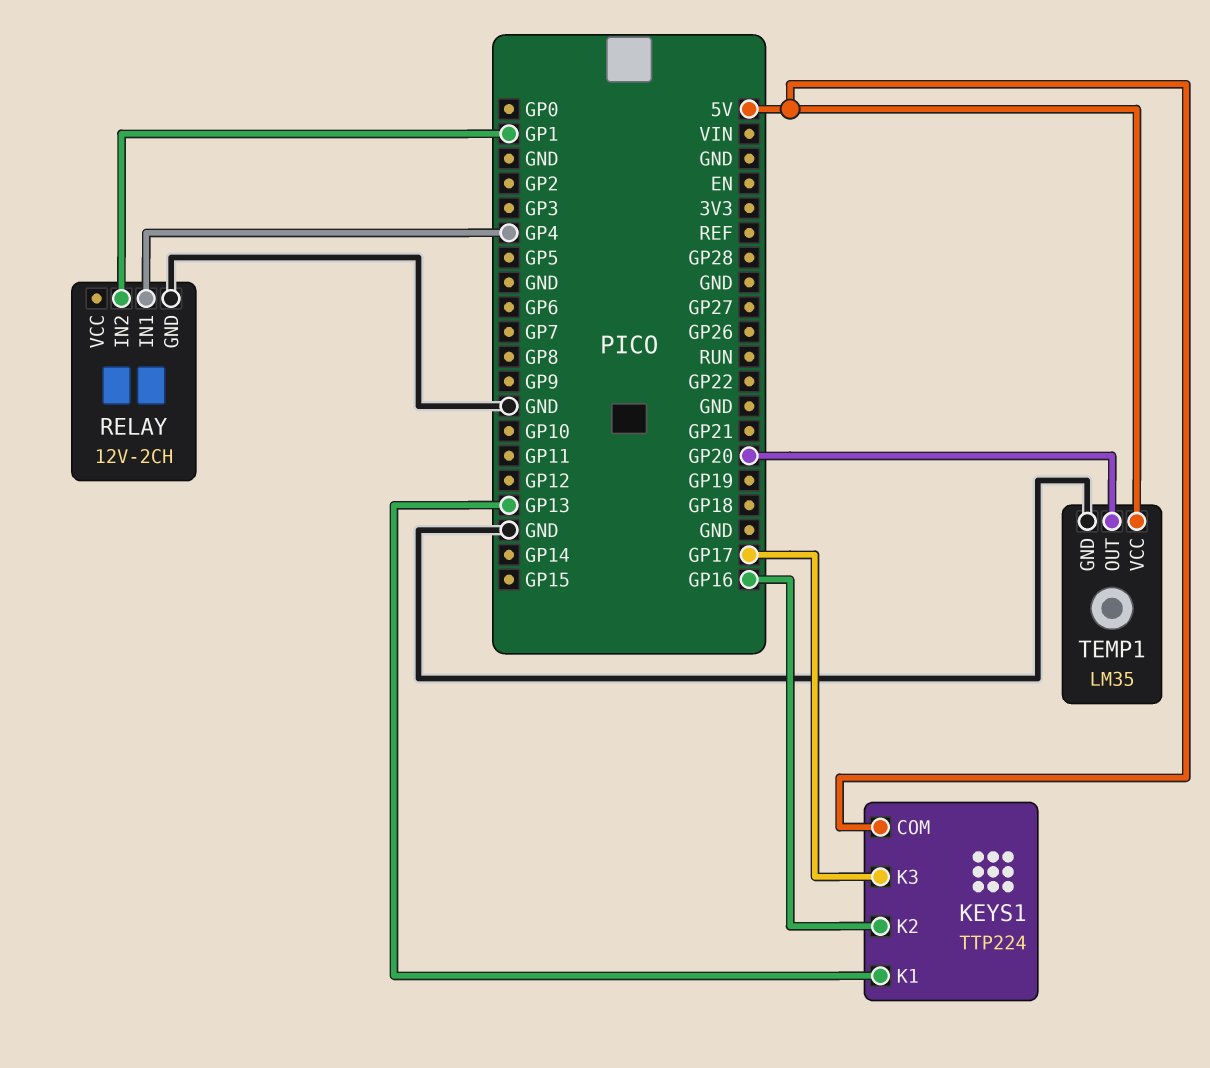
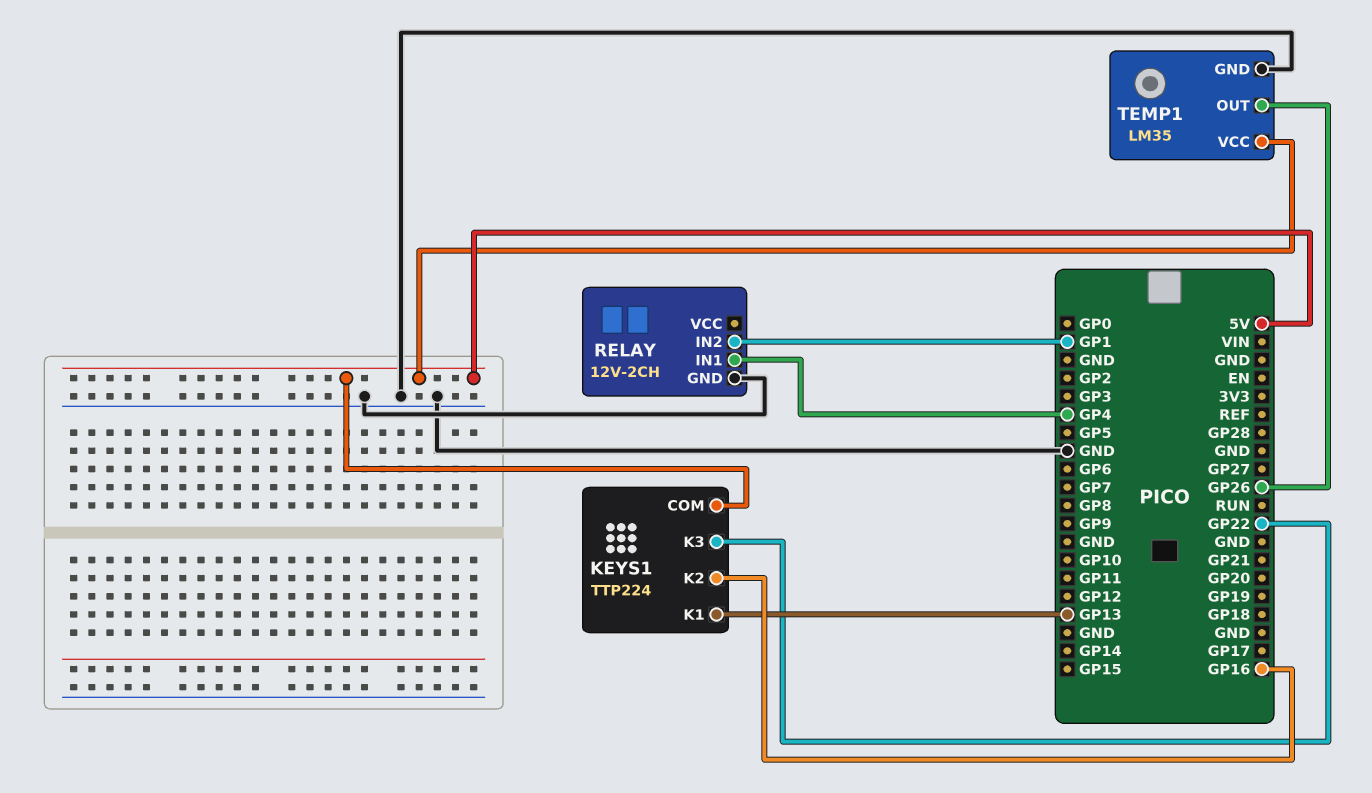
KEYS1 pin K3: GP17 -> GP22
TEMP1 pin OUT: GP20 -> GP26

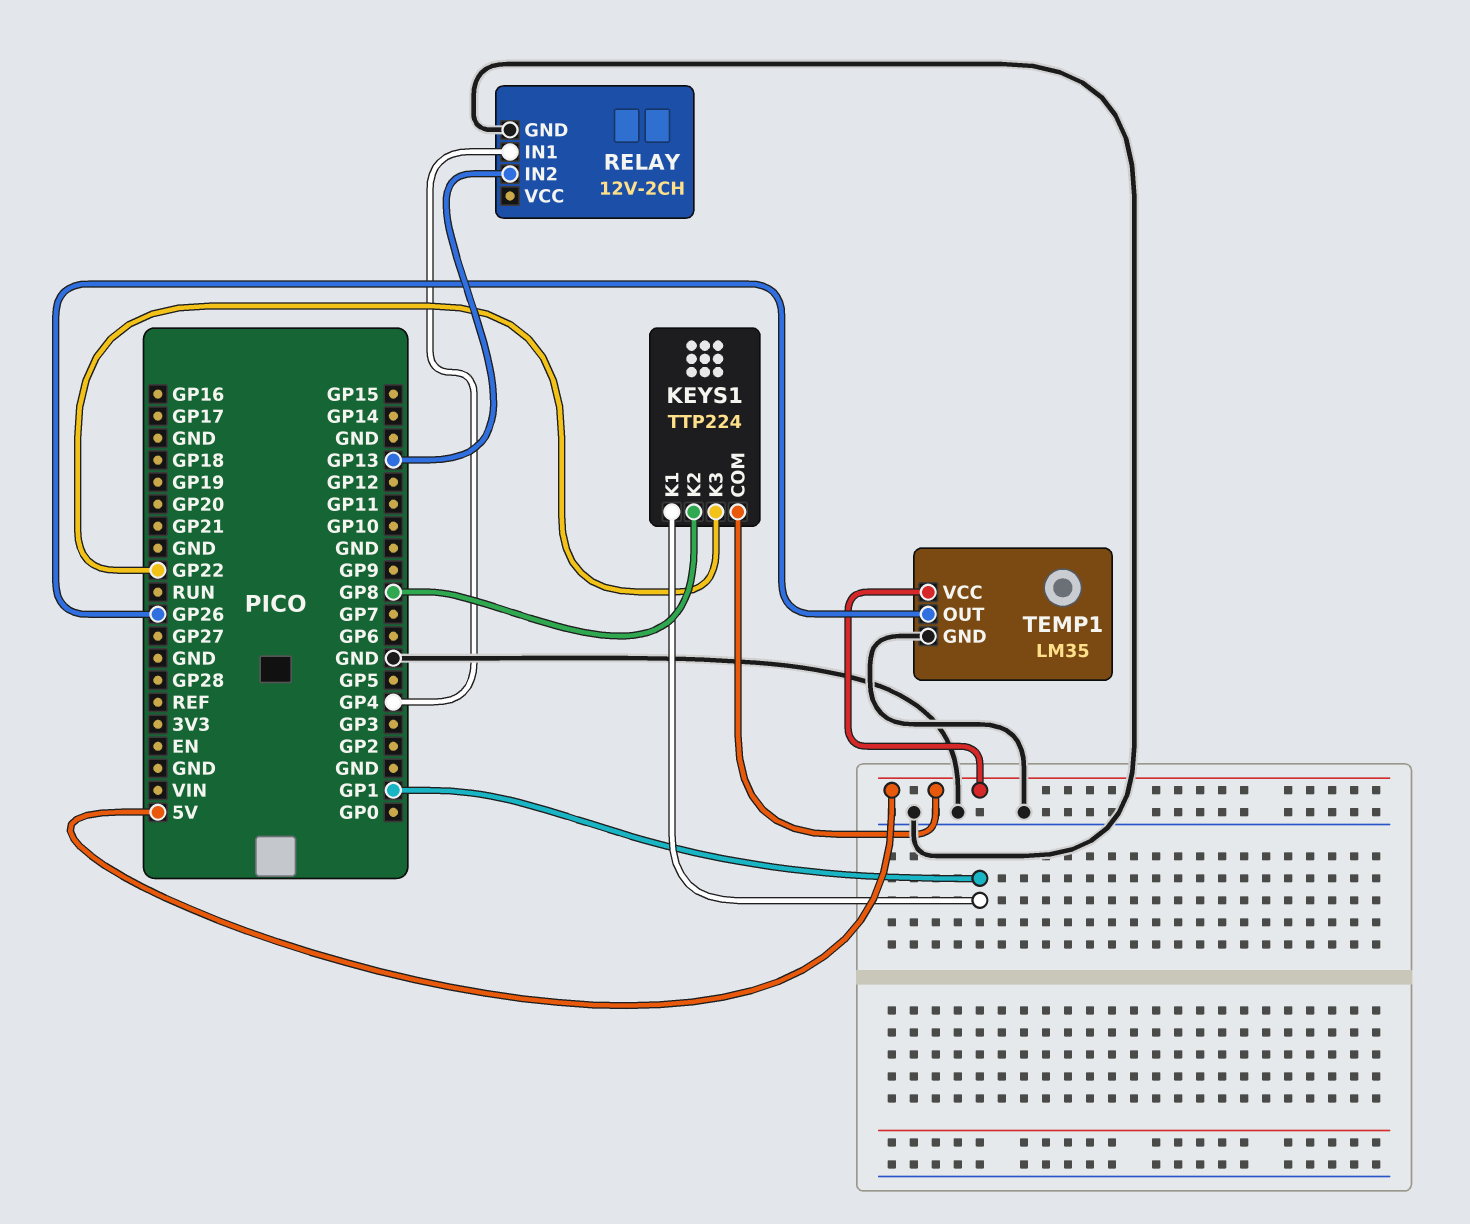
KEYS1 pin K1: GP13 -> GP1
KEYS1 pin K2: GP16 -> GP8
RELAY pin IN2: GP1 -> GP13

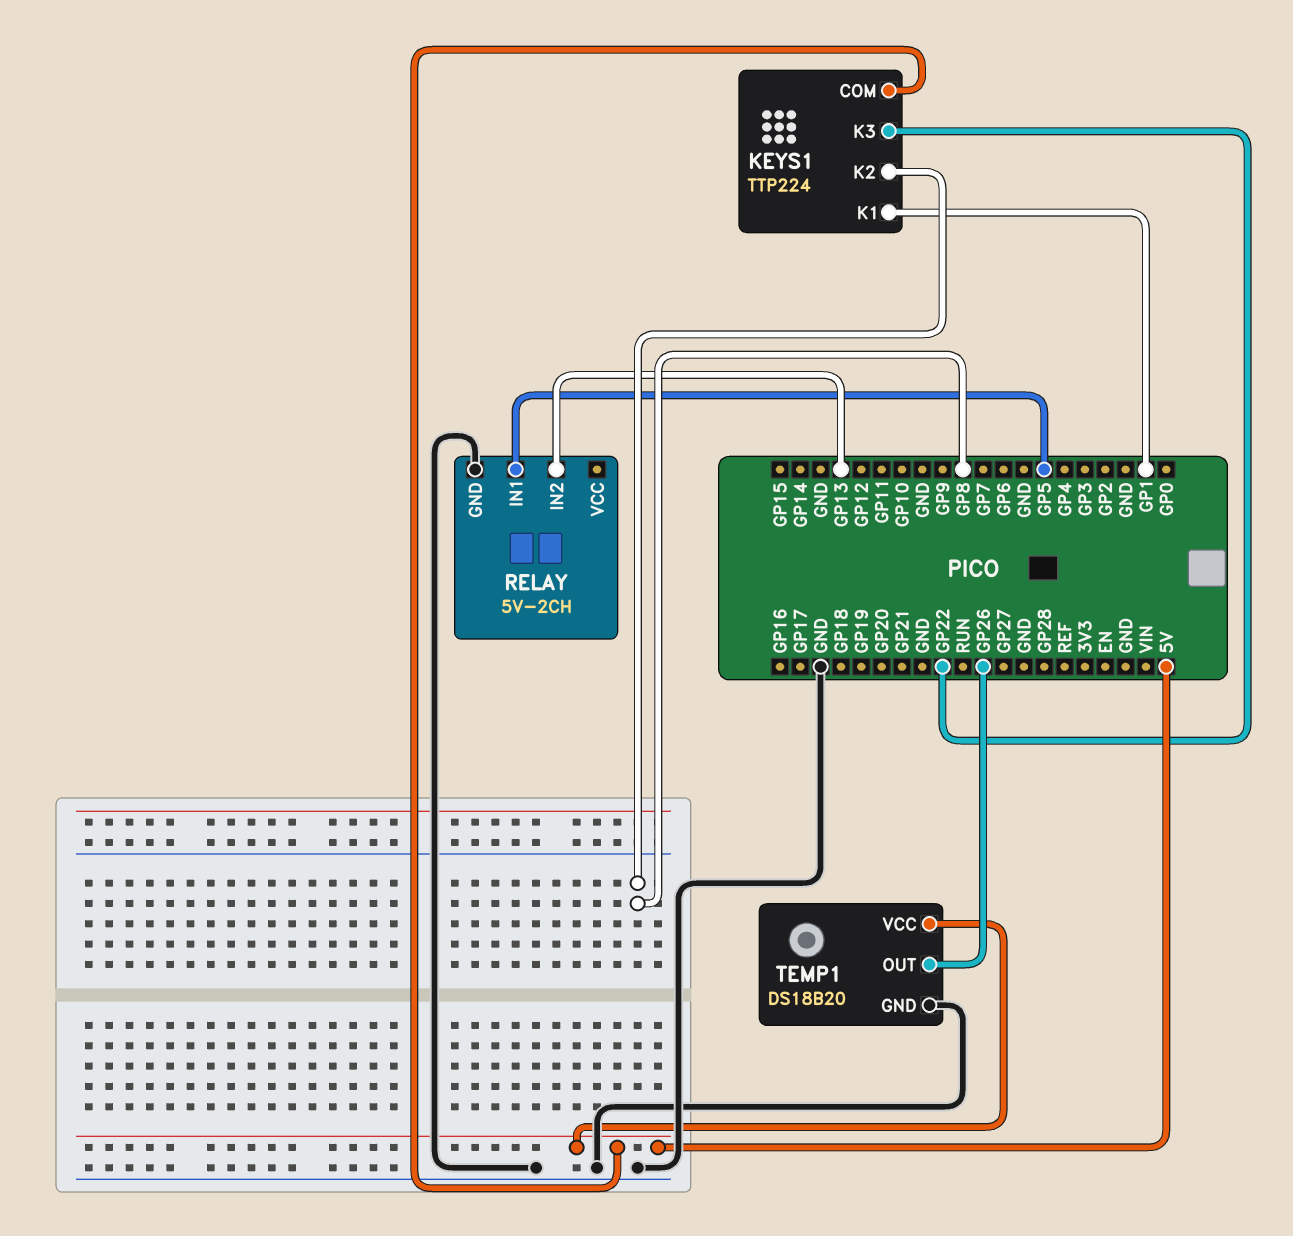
RELAY: 12V-2CH -> 5V-2CH
RELAY pin IN1: GP4 -> GP5
TEMP1: LM35 -> DS18B20

